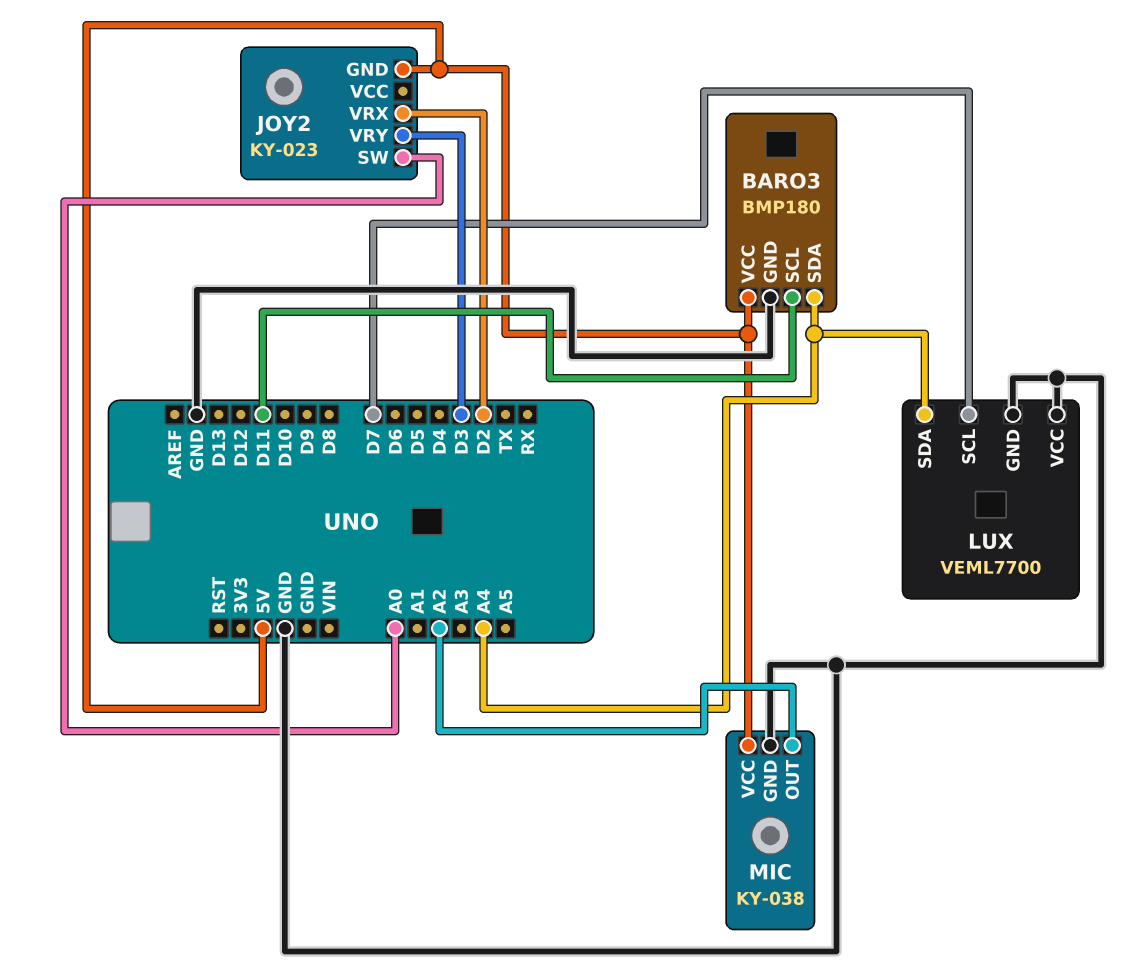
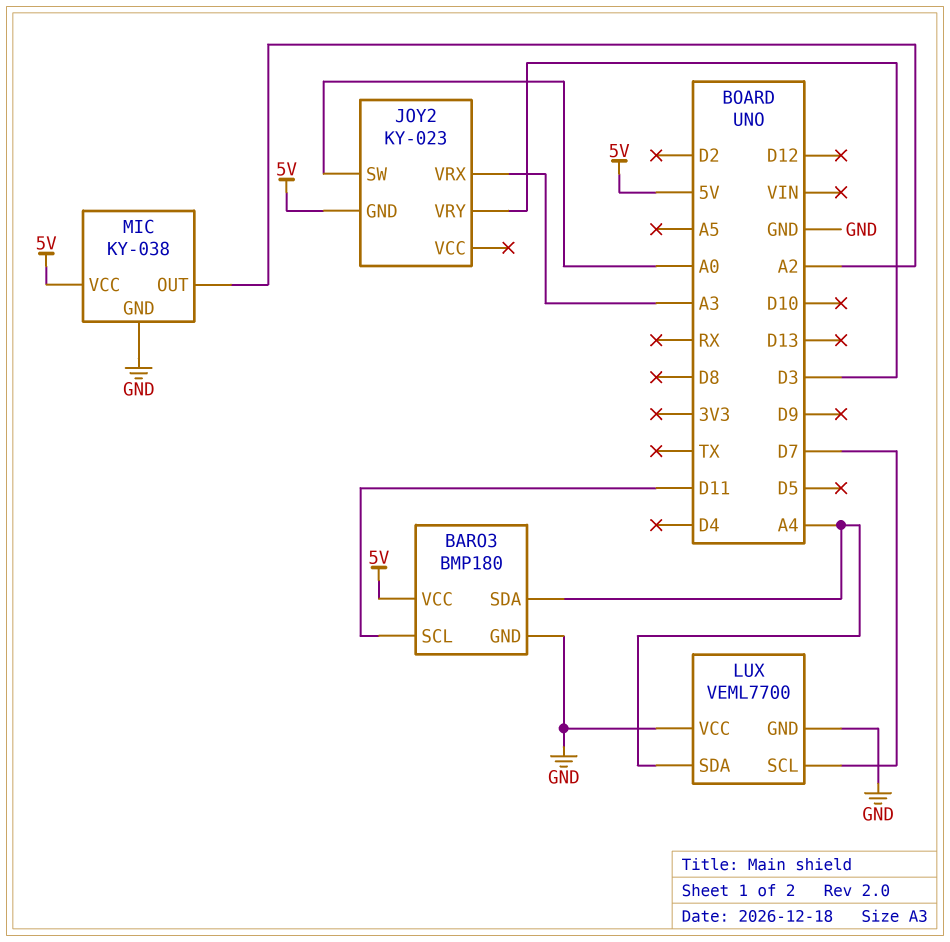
JOY2 pin VRX: D2 -> A3

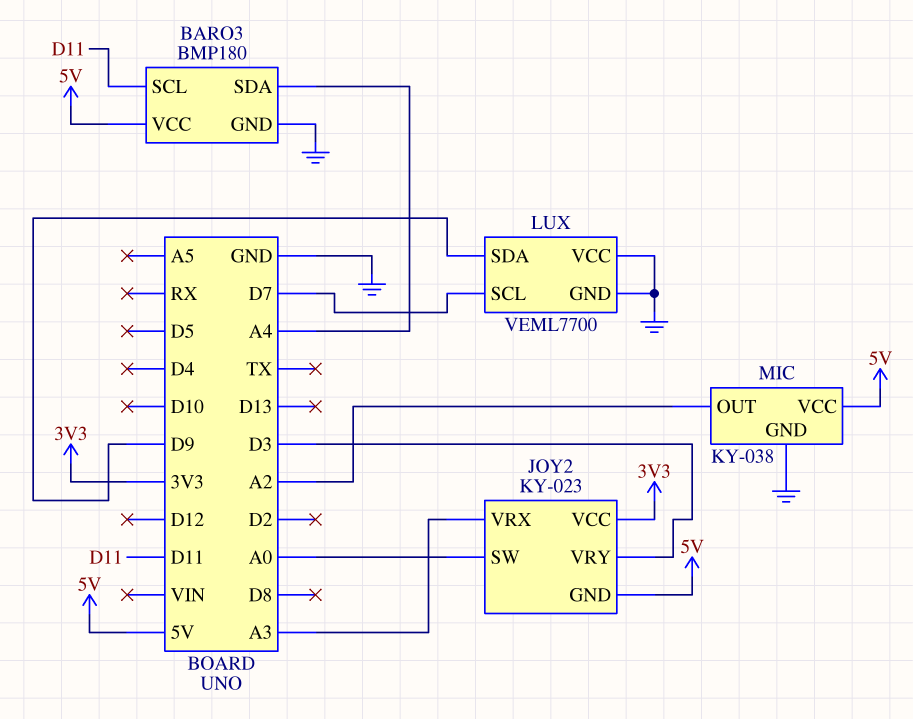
JOY2 pin VCC: none -> 3V3
LUX pin SDA: A4 -> D9

